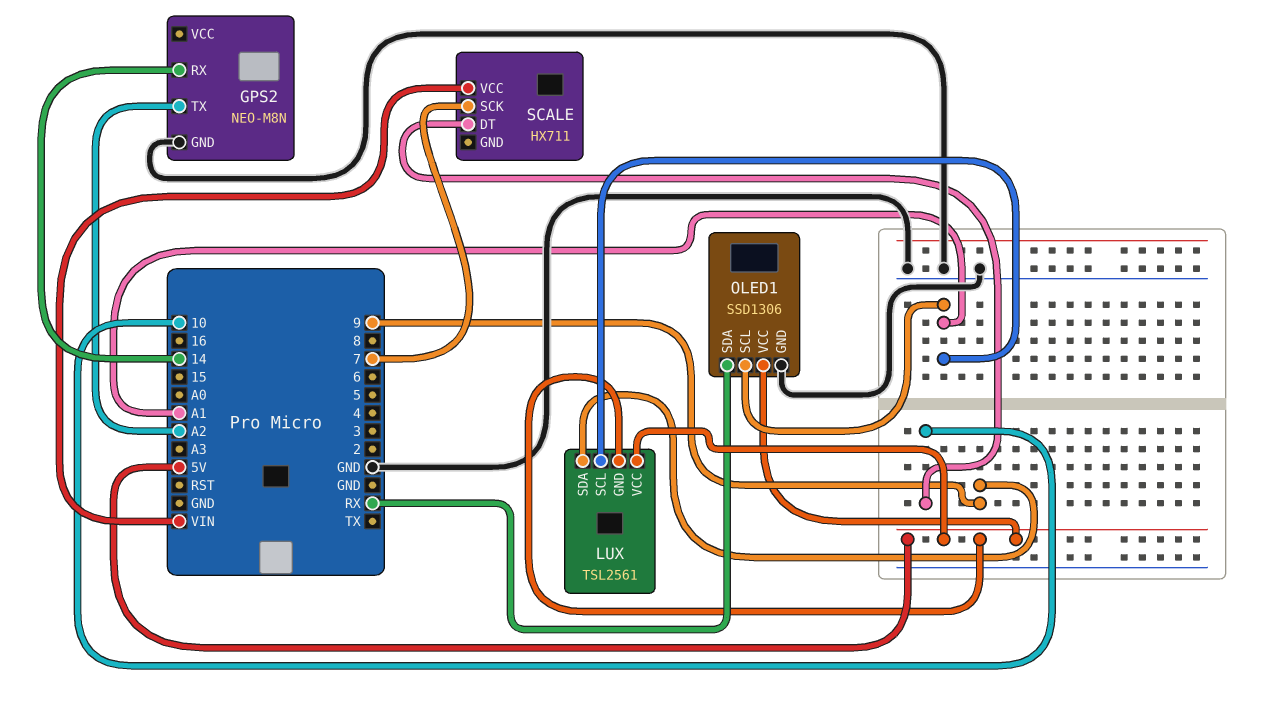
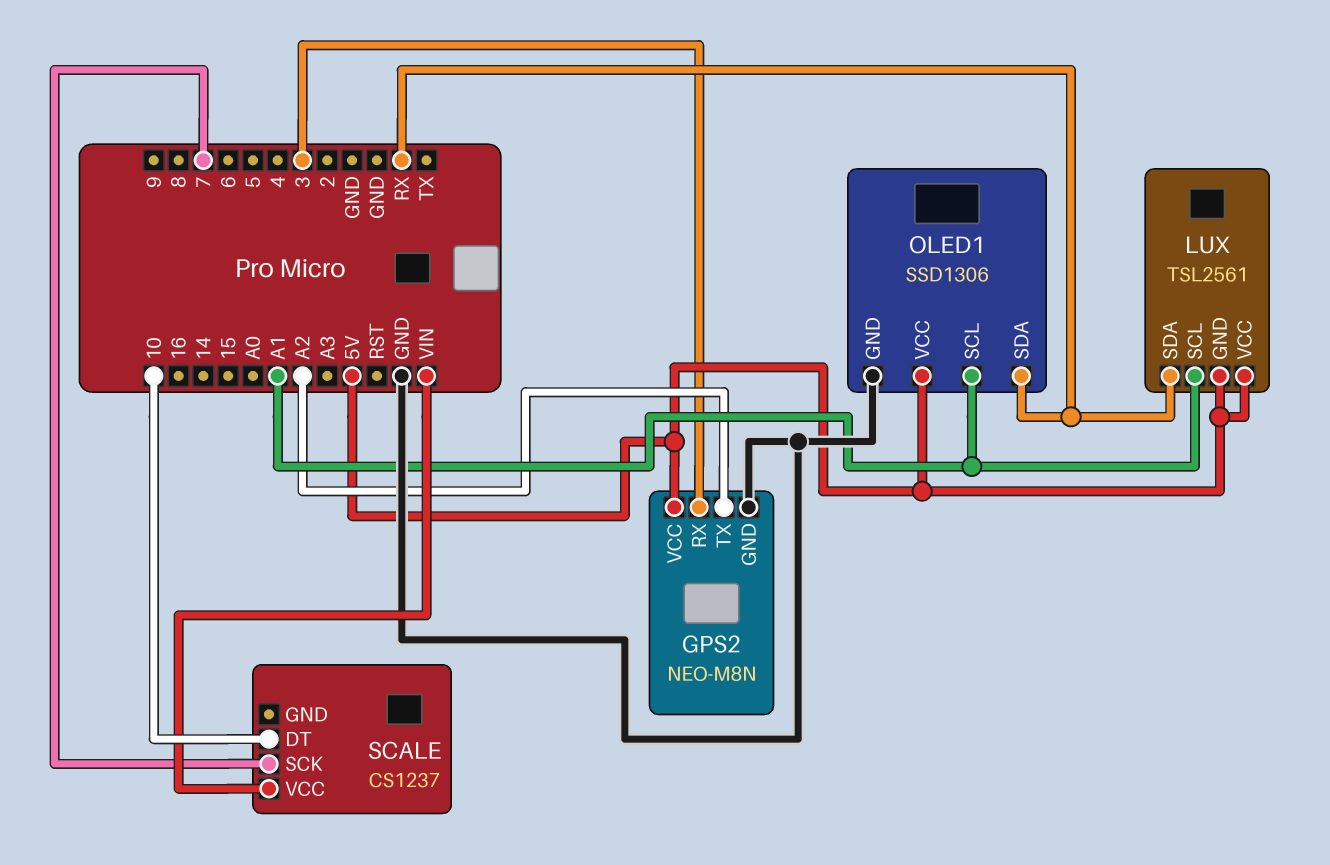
GPS2 pin RX: 14 -> 3
GPS2 pin VCC: none -> 5V
LUX pin SDA: 9 -> RX
SCALE: HX711 -> CS1237

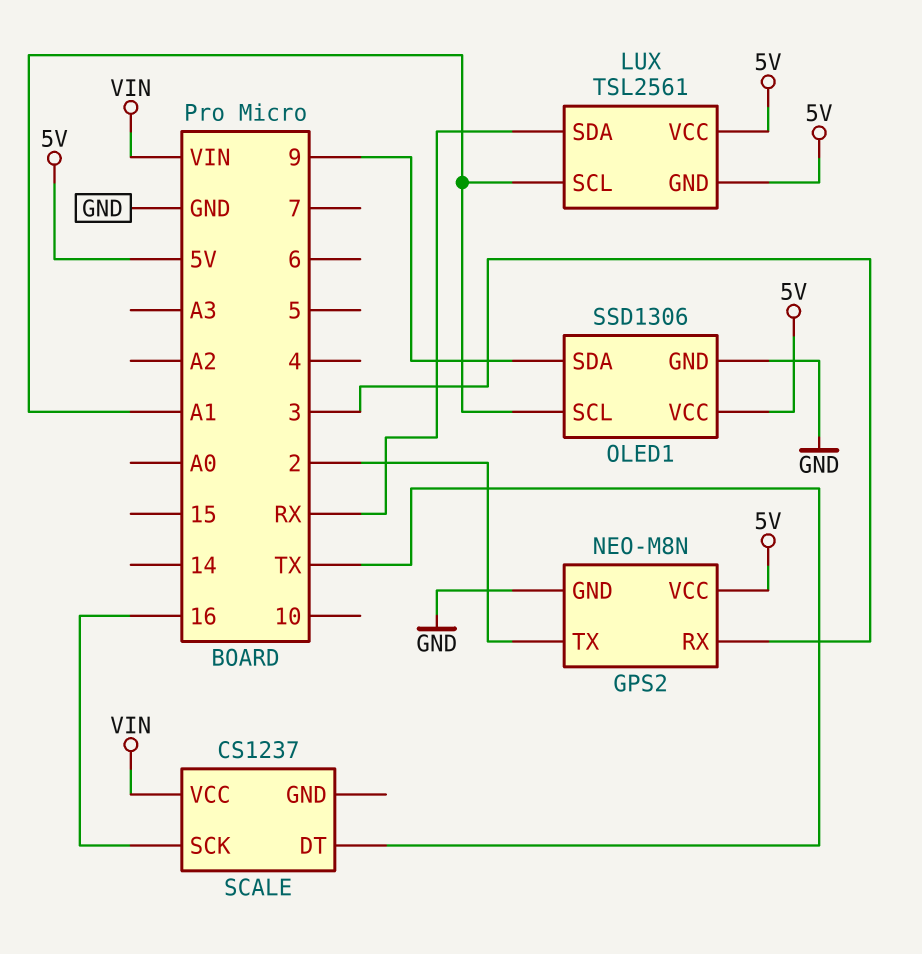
GPS2 pin TX: A2 -> 2
OLED1 pin SDA: RX -> 9
SCALE pin DT: 10 -> TX
SCALE pin SCK: 7 -> 16

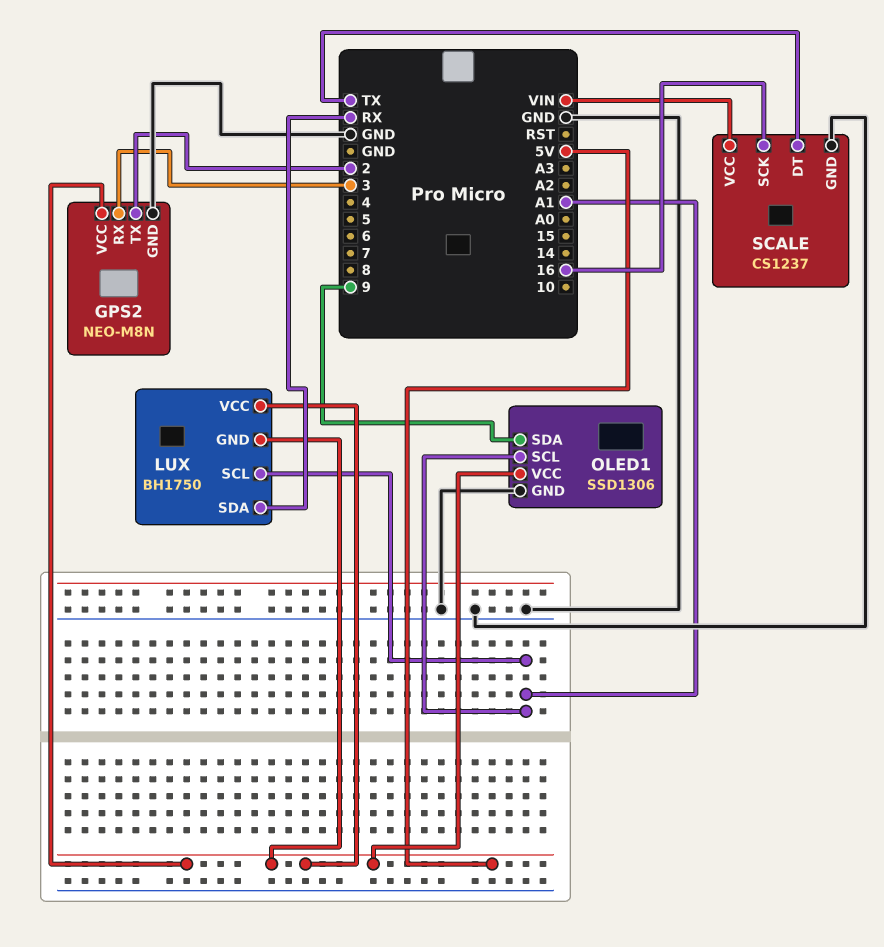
LUX: TSL2561 -> BH1750
SCALE pin GND: none -> GND

